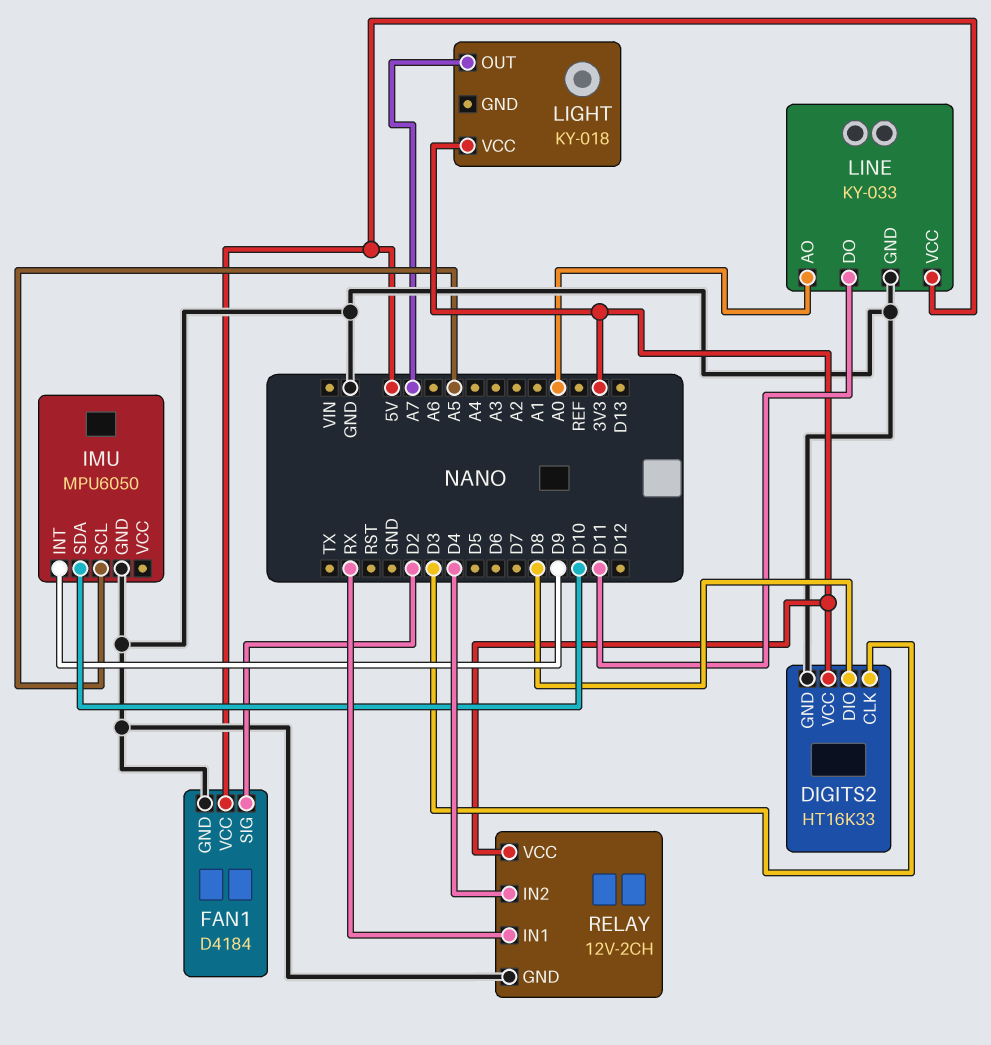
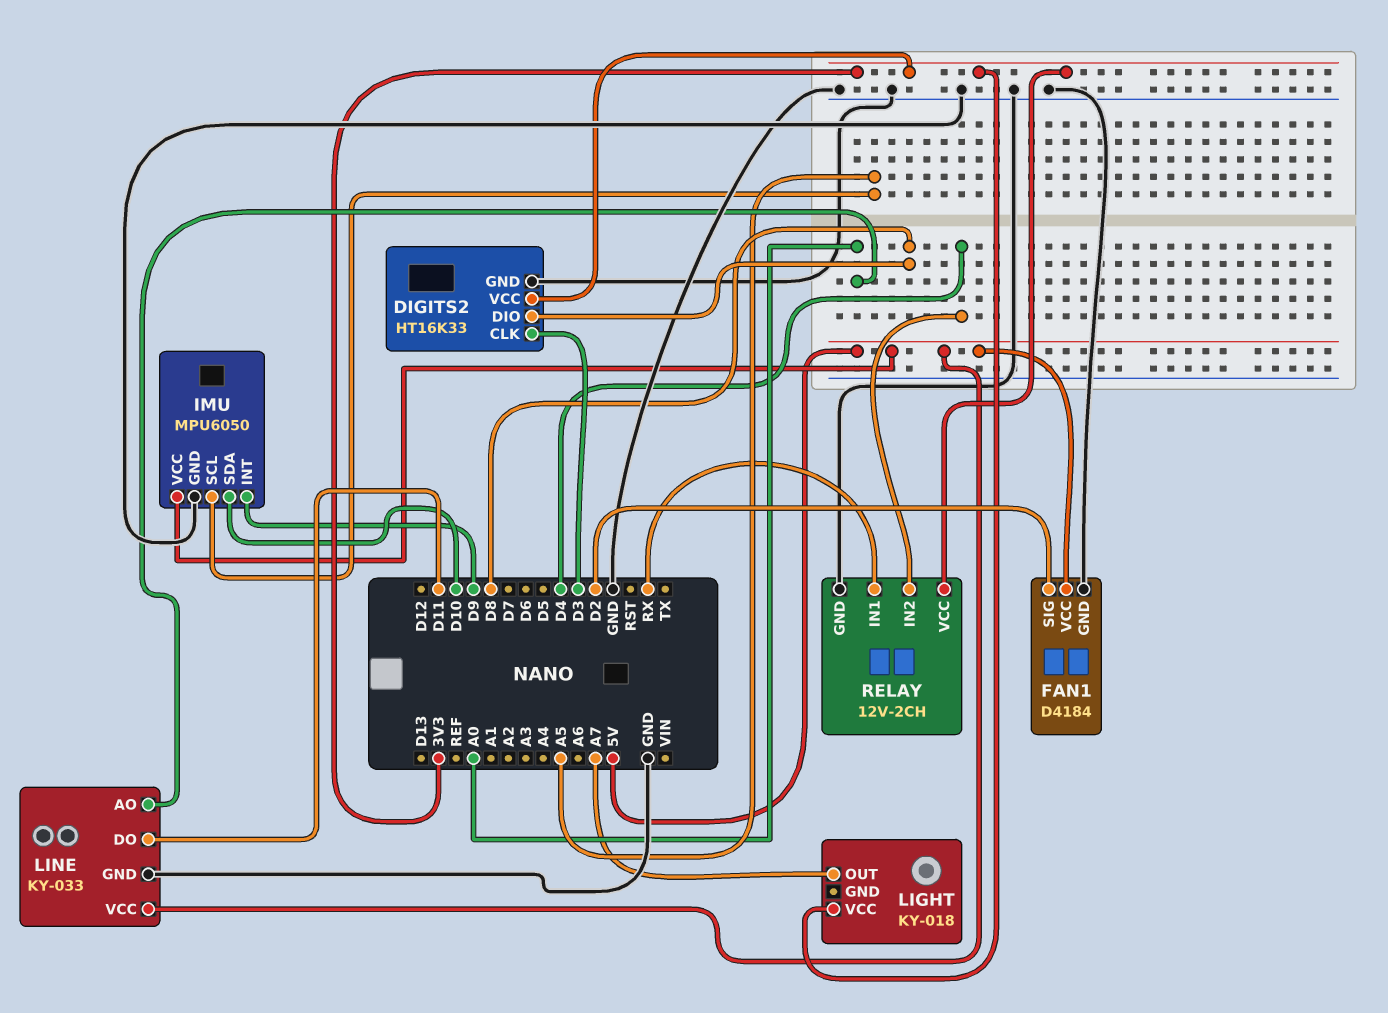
IMU pin VCC: none -> 5V

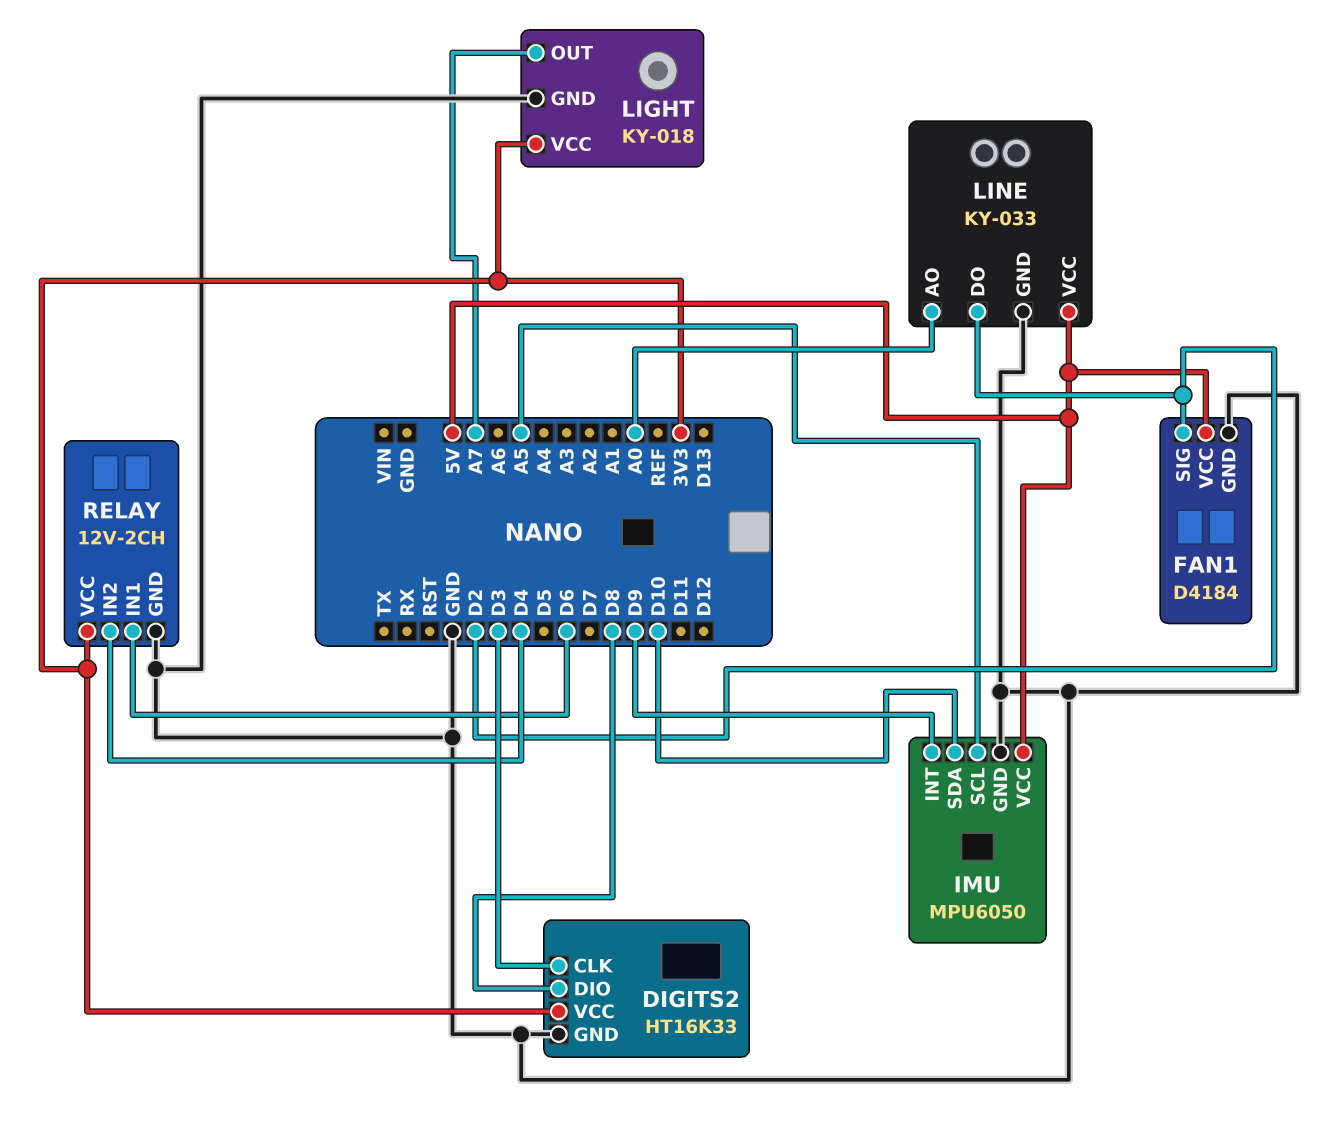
LIGHT pin GND: none -> GND
LINE pin DO: D11 -> D2
RELAY pin IN1: RX -> D6

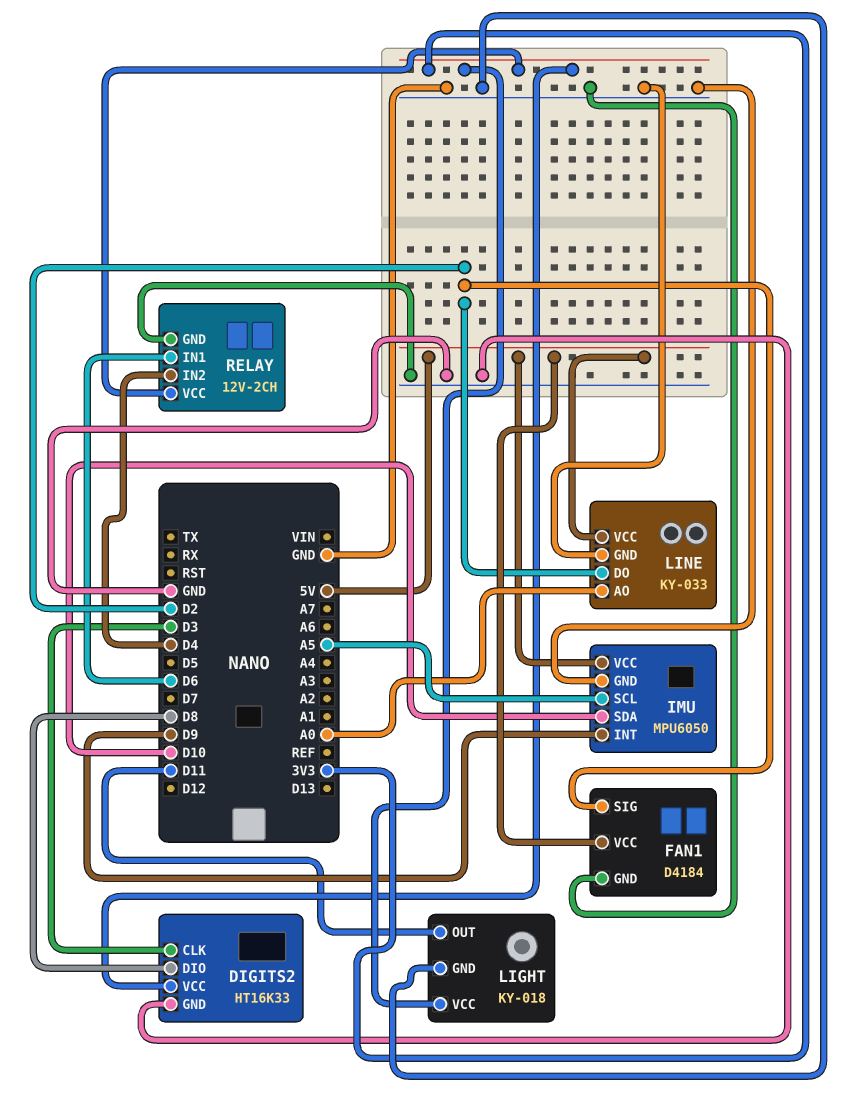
LIGHT pin OUT: A7 -> D11

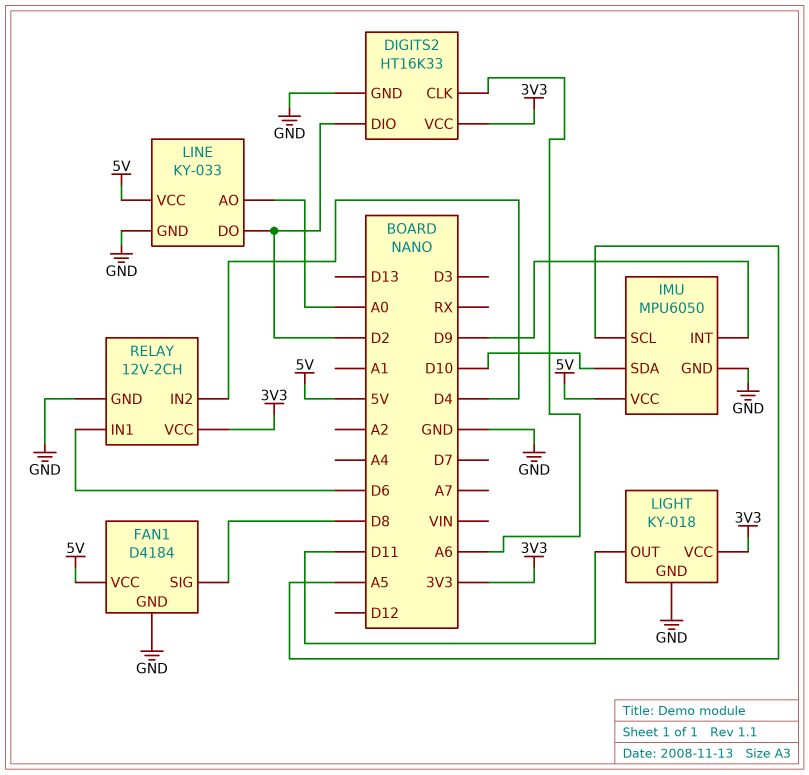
DIGITS2 pin CLK: D3 -> A6
DIGITS2 pin DIO: D8 -> D2
FAN1 pin SIG: D2 -> D8

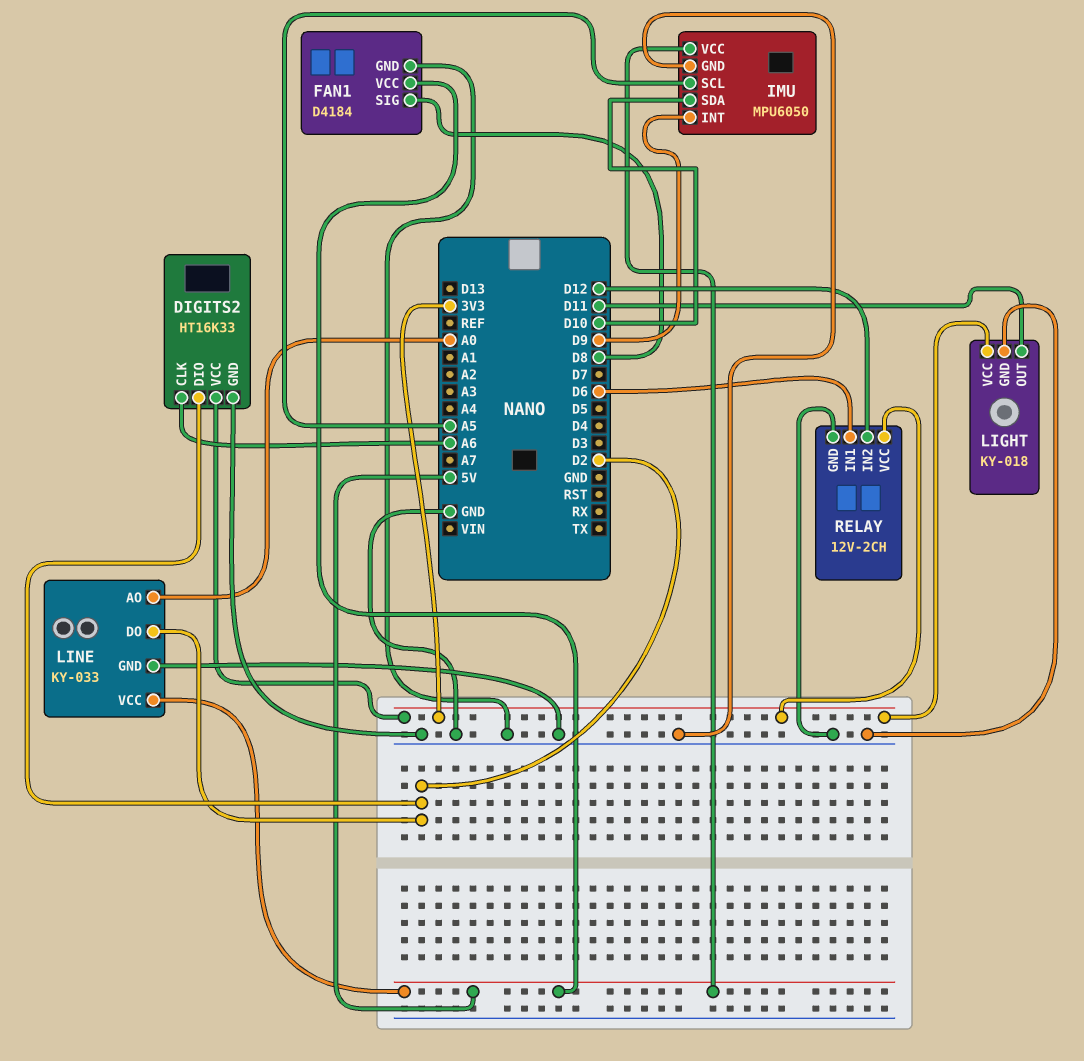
RELAY pin IN2: D4 -> D12

